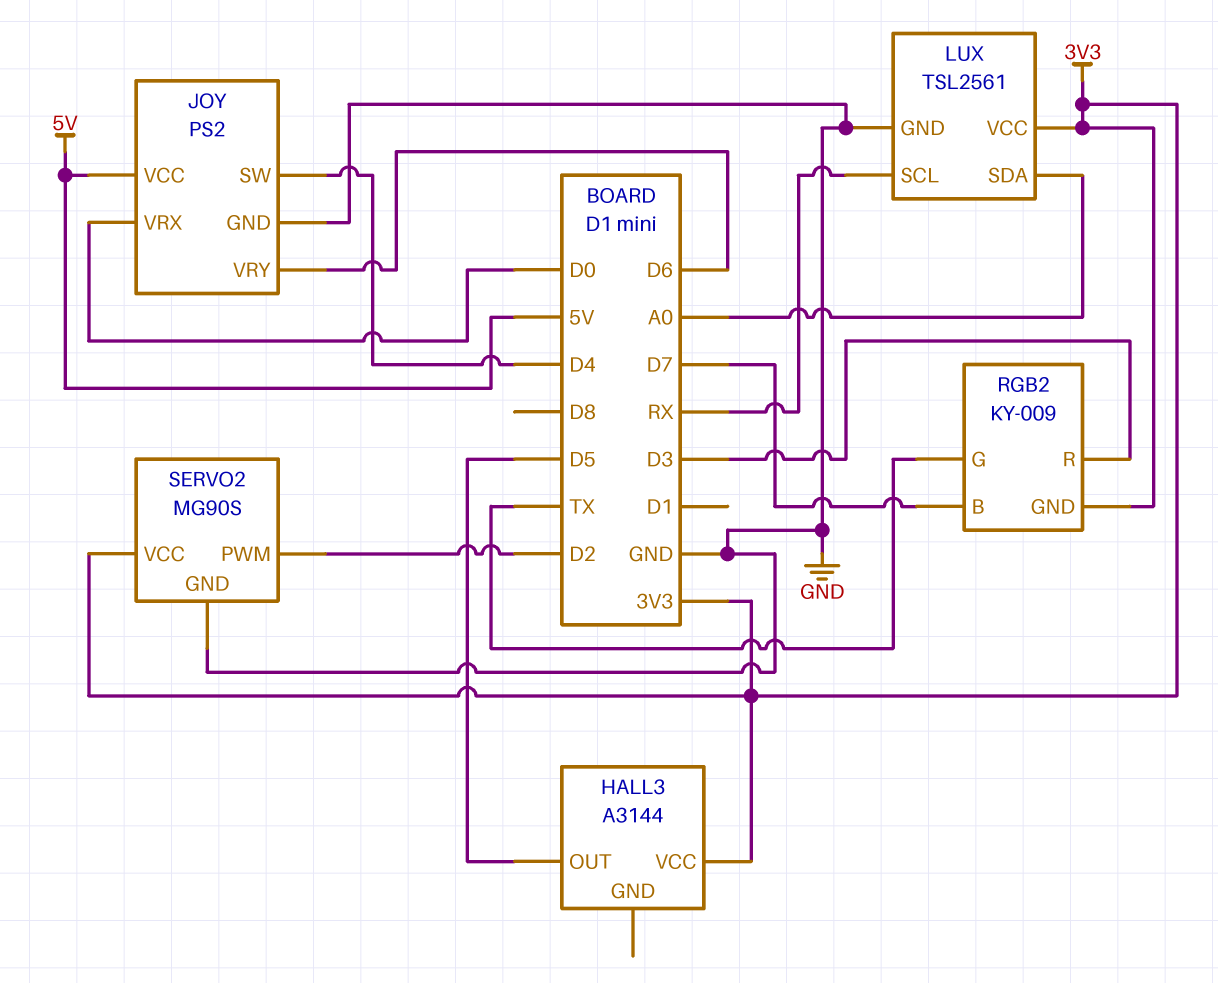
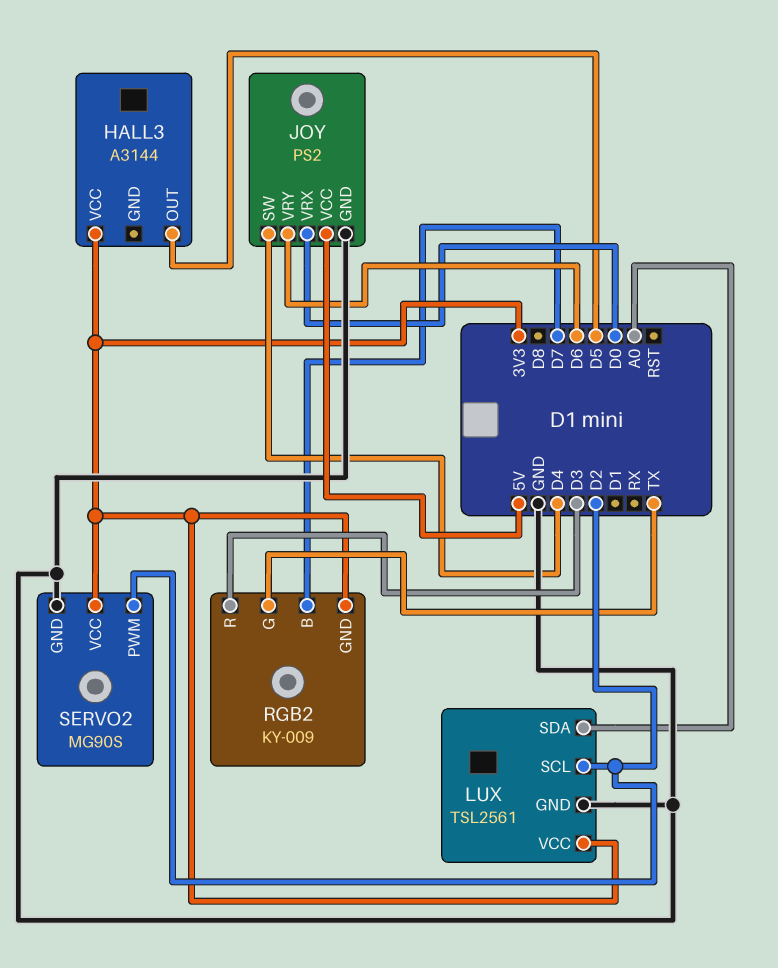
LUX pin SCL: RX -> D2

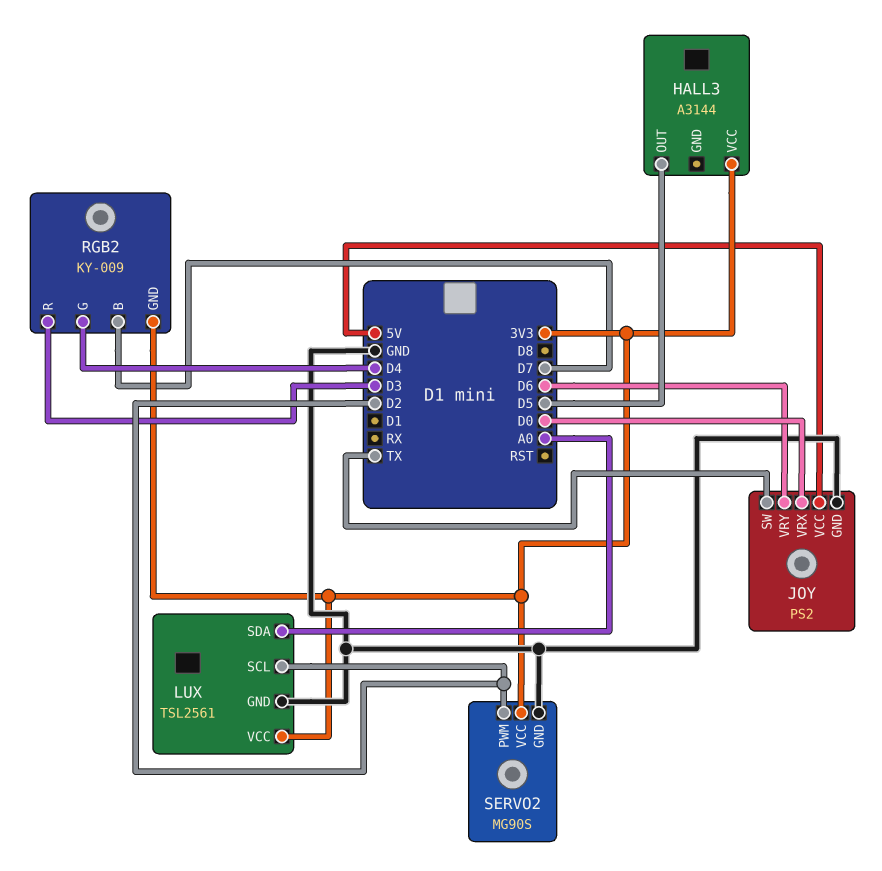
JOY pin SW: D4 -> TX
RGB2 pin G: TX -> D4

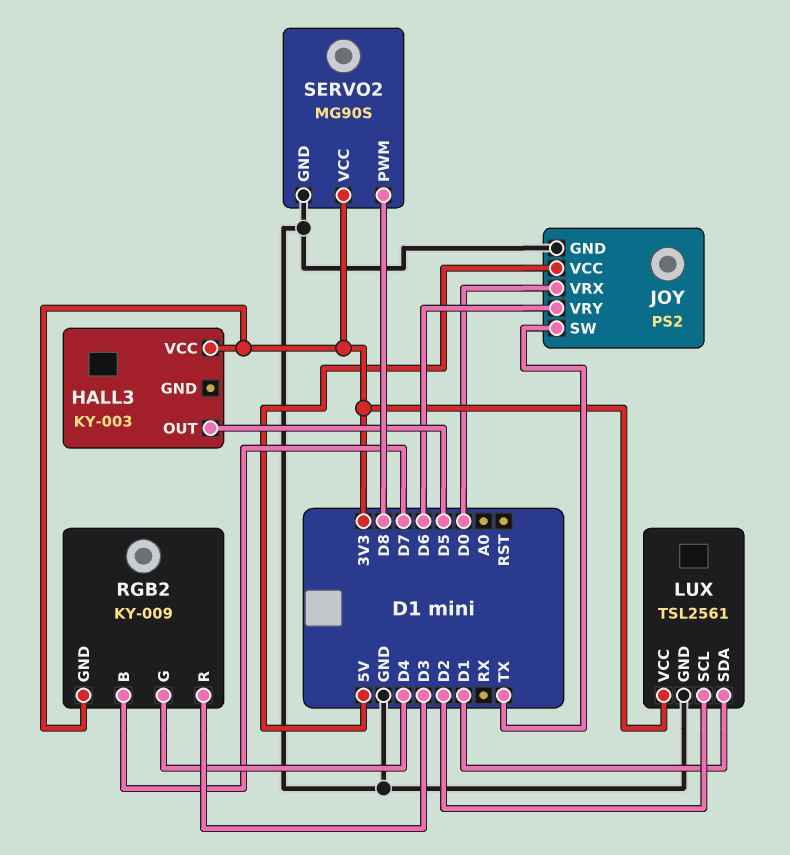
HALL3: A3144 -> KY-003
LUX pin SDA: A0 -> D1
SERVO2 pin PWM: D2 -> D8

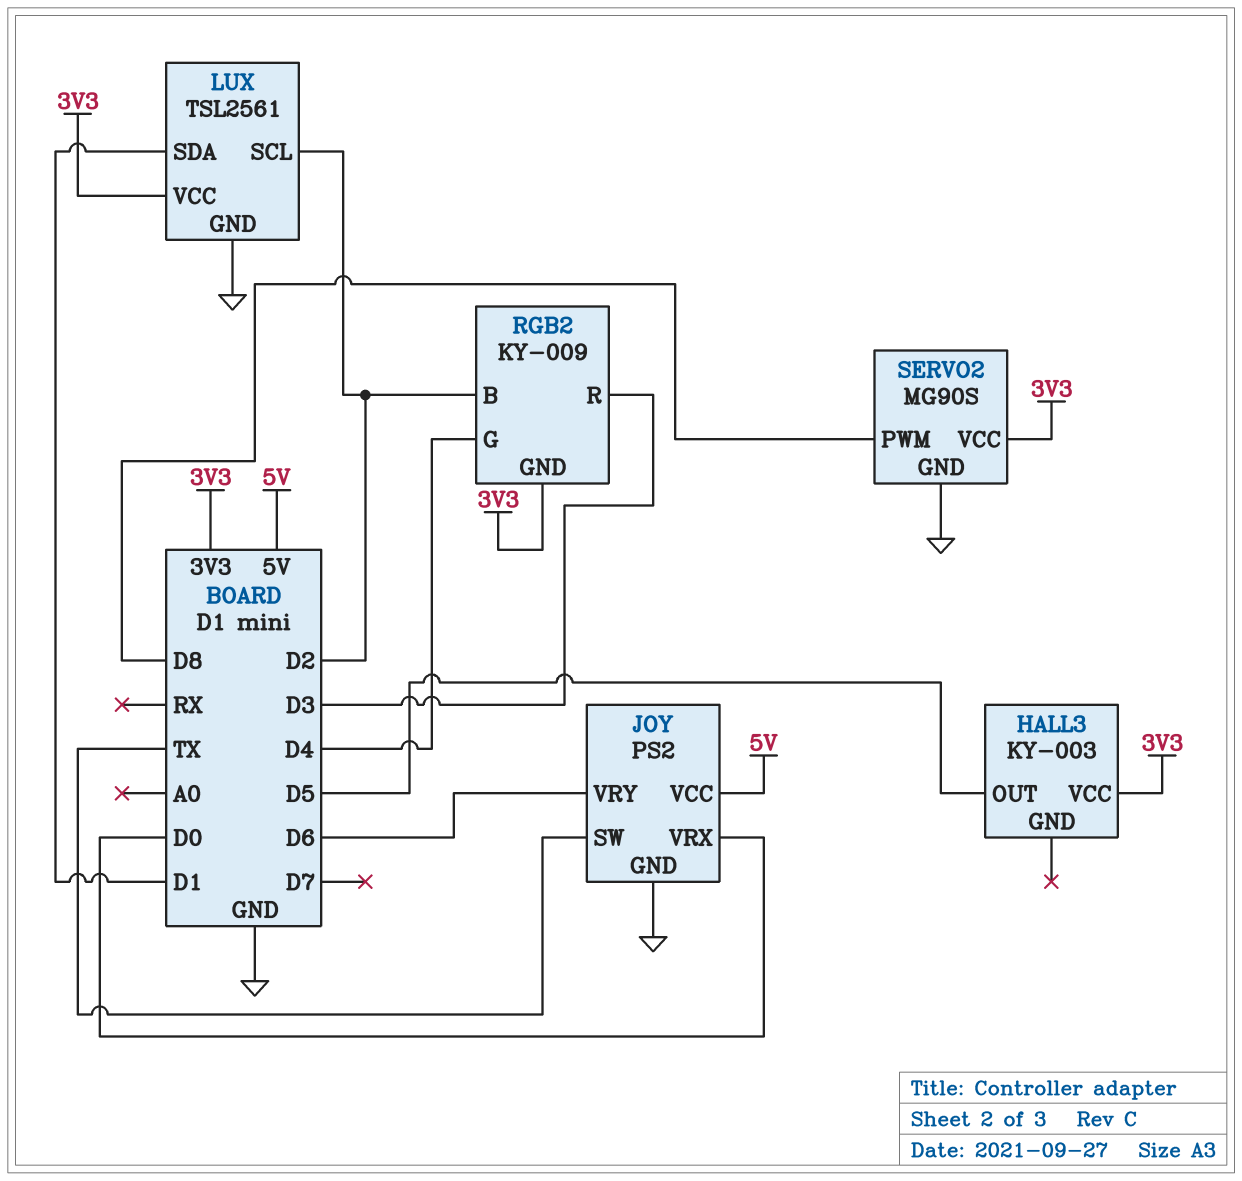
RGB2 pin B: D7 -> D2

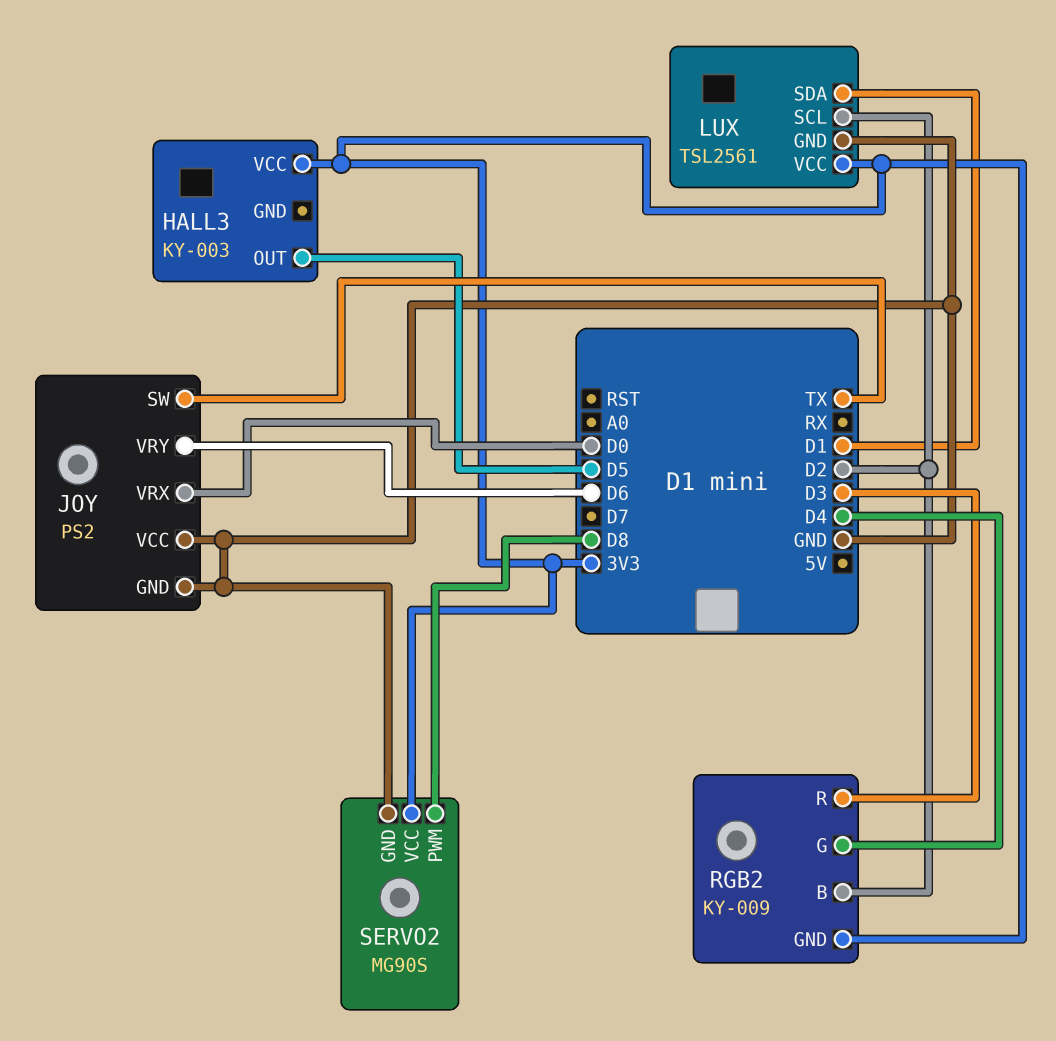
JOY pin VCC: 5V -> GND

